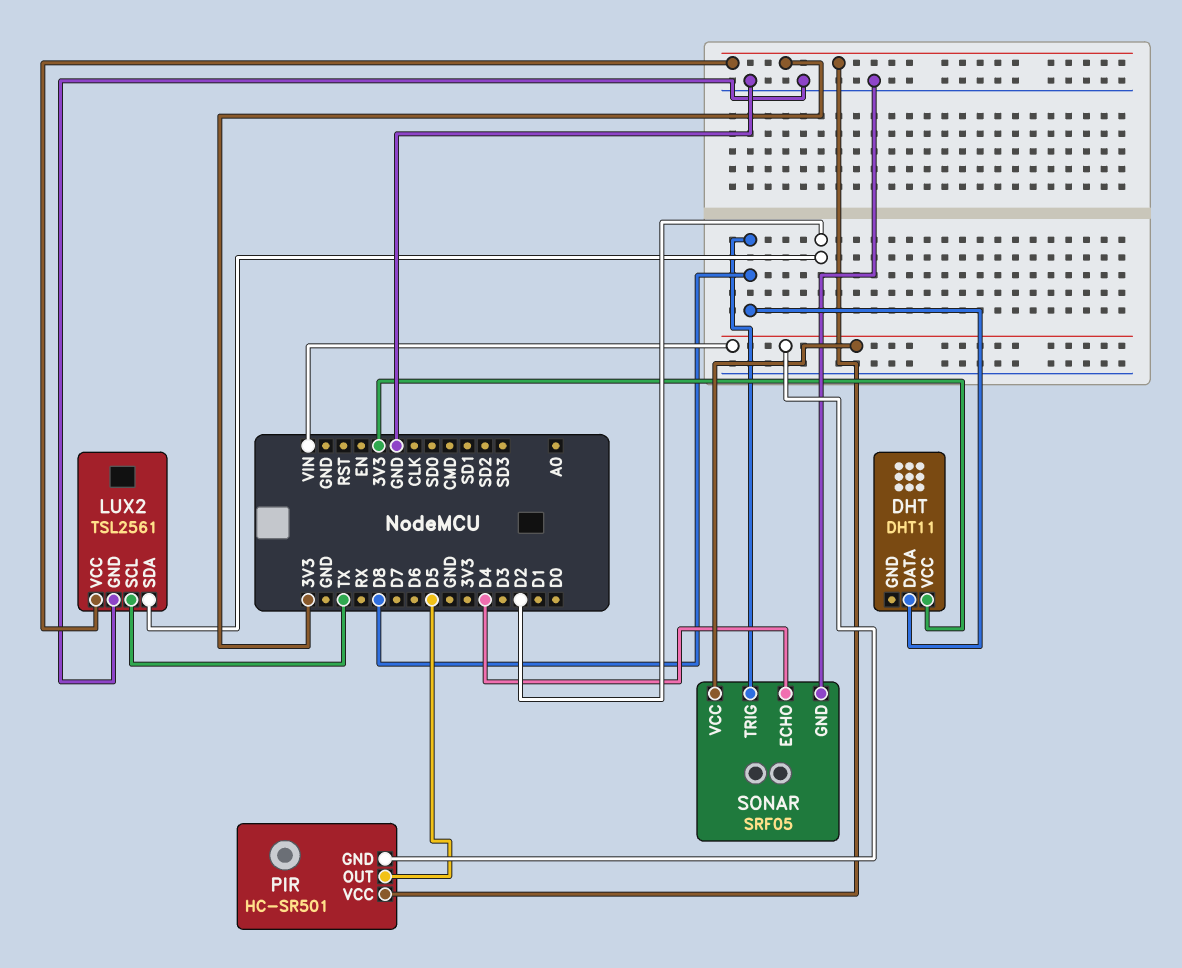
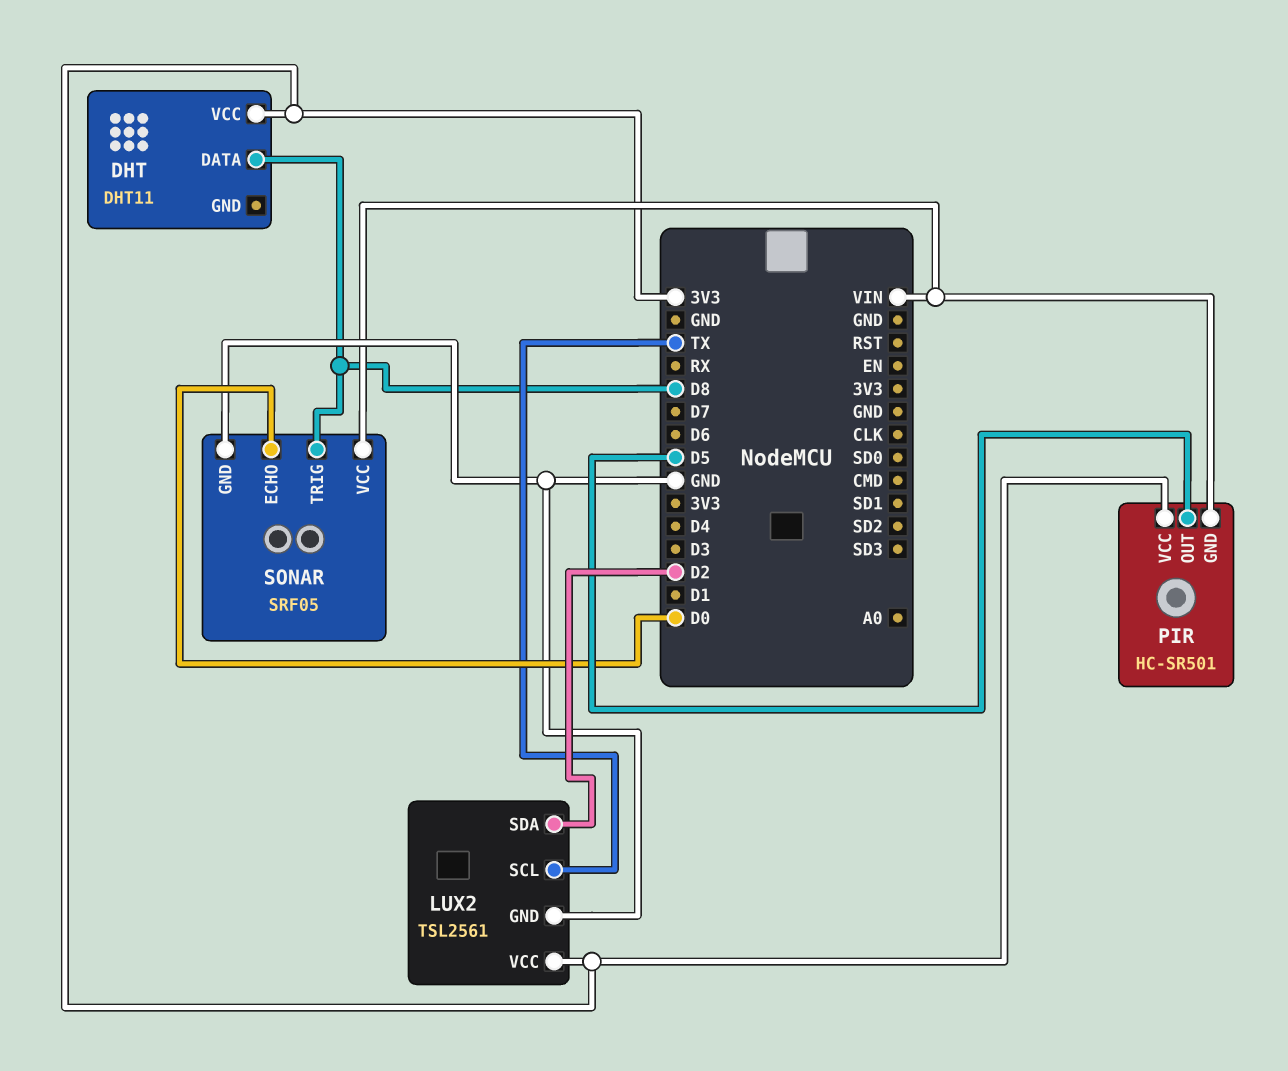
SONAR pin ECHO: D4 -> D0

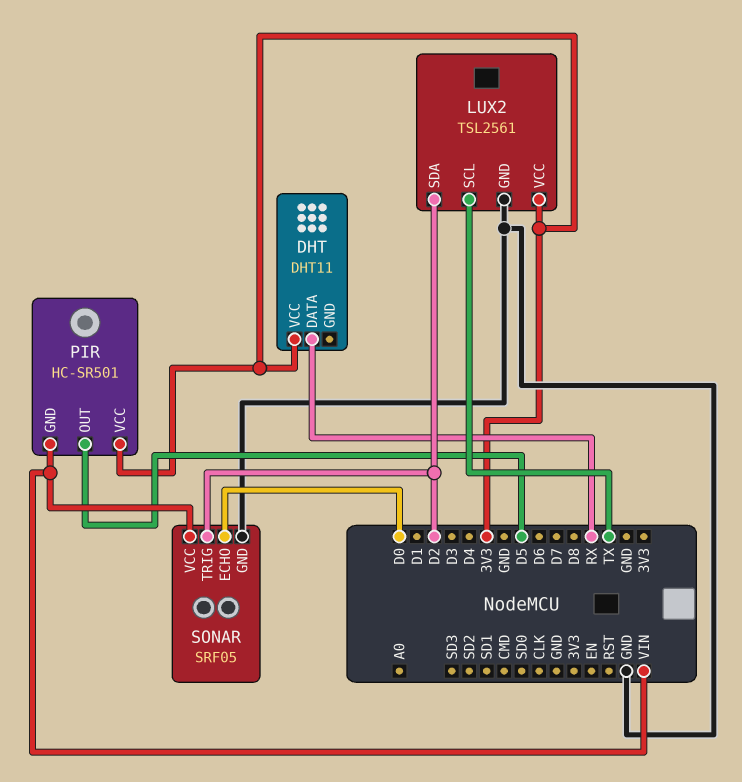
DHT pin DATA: D8 -> RX
SONAR pin TRIG: D8 -> D2

